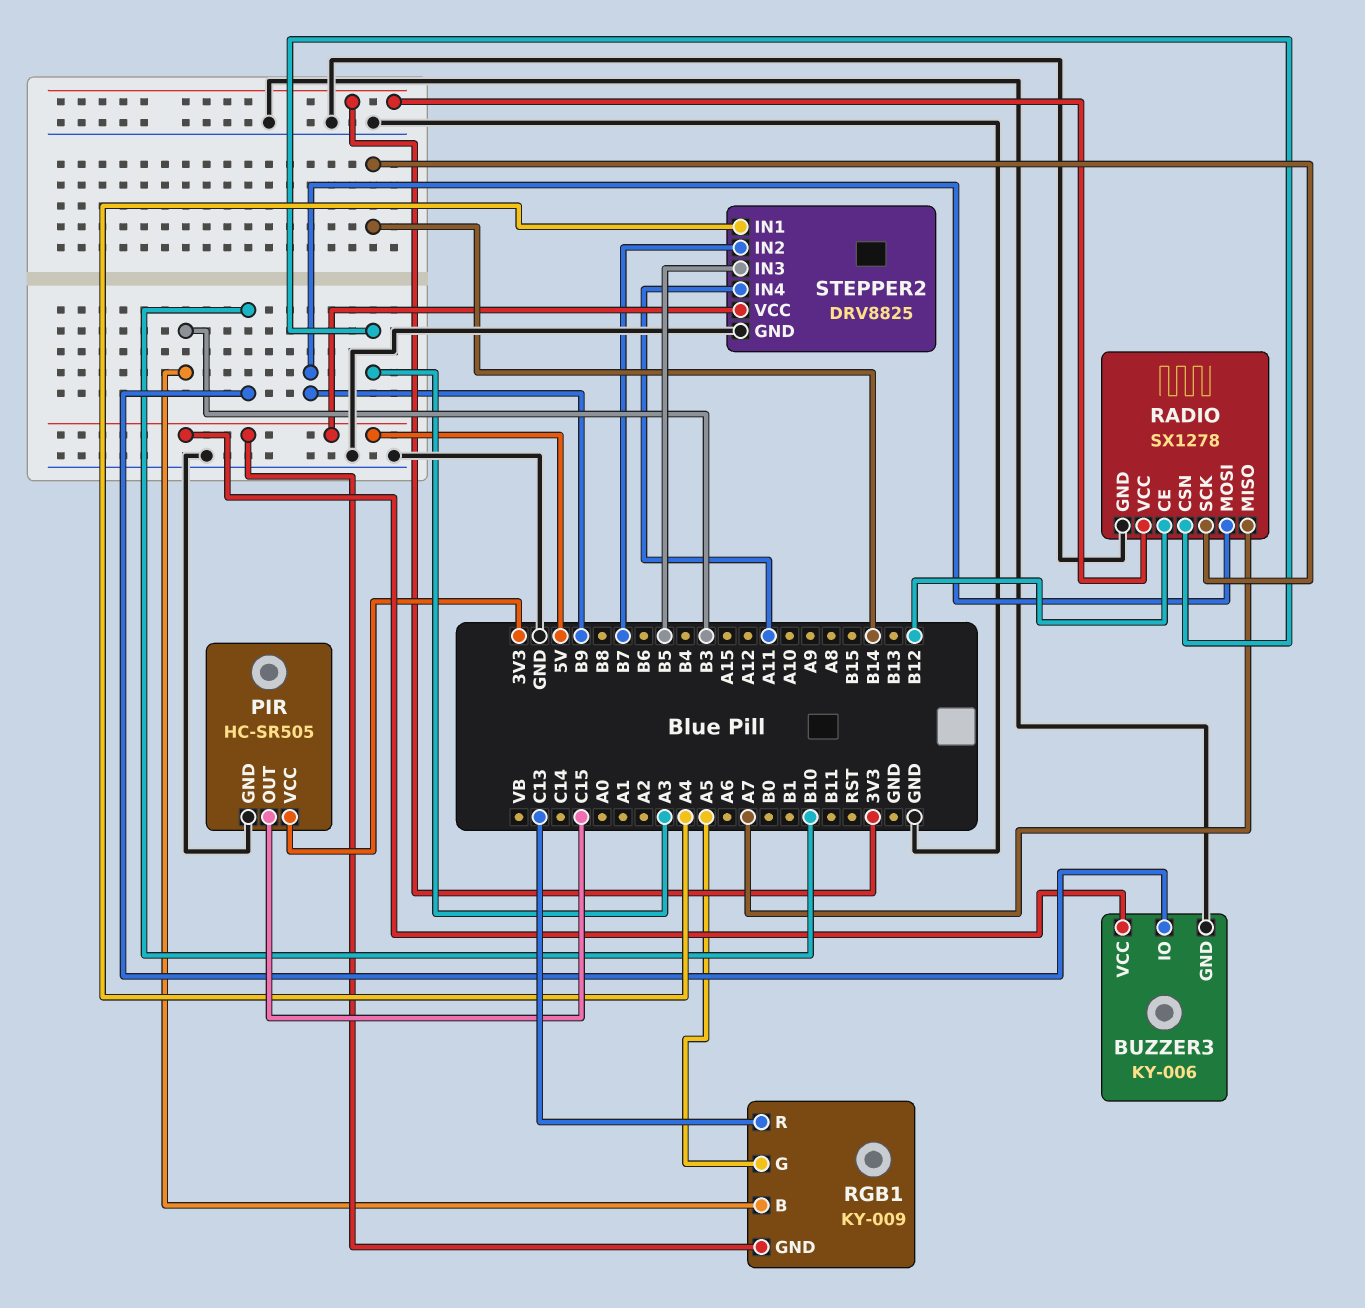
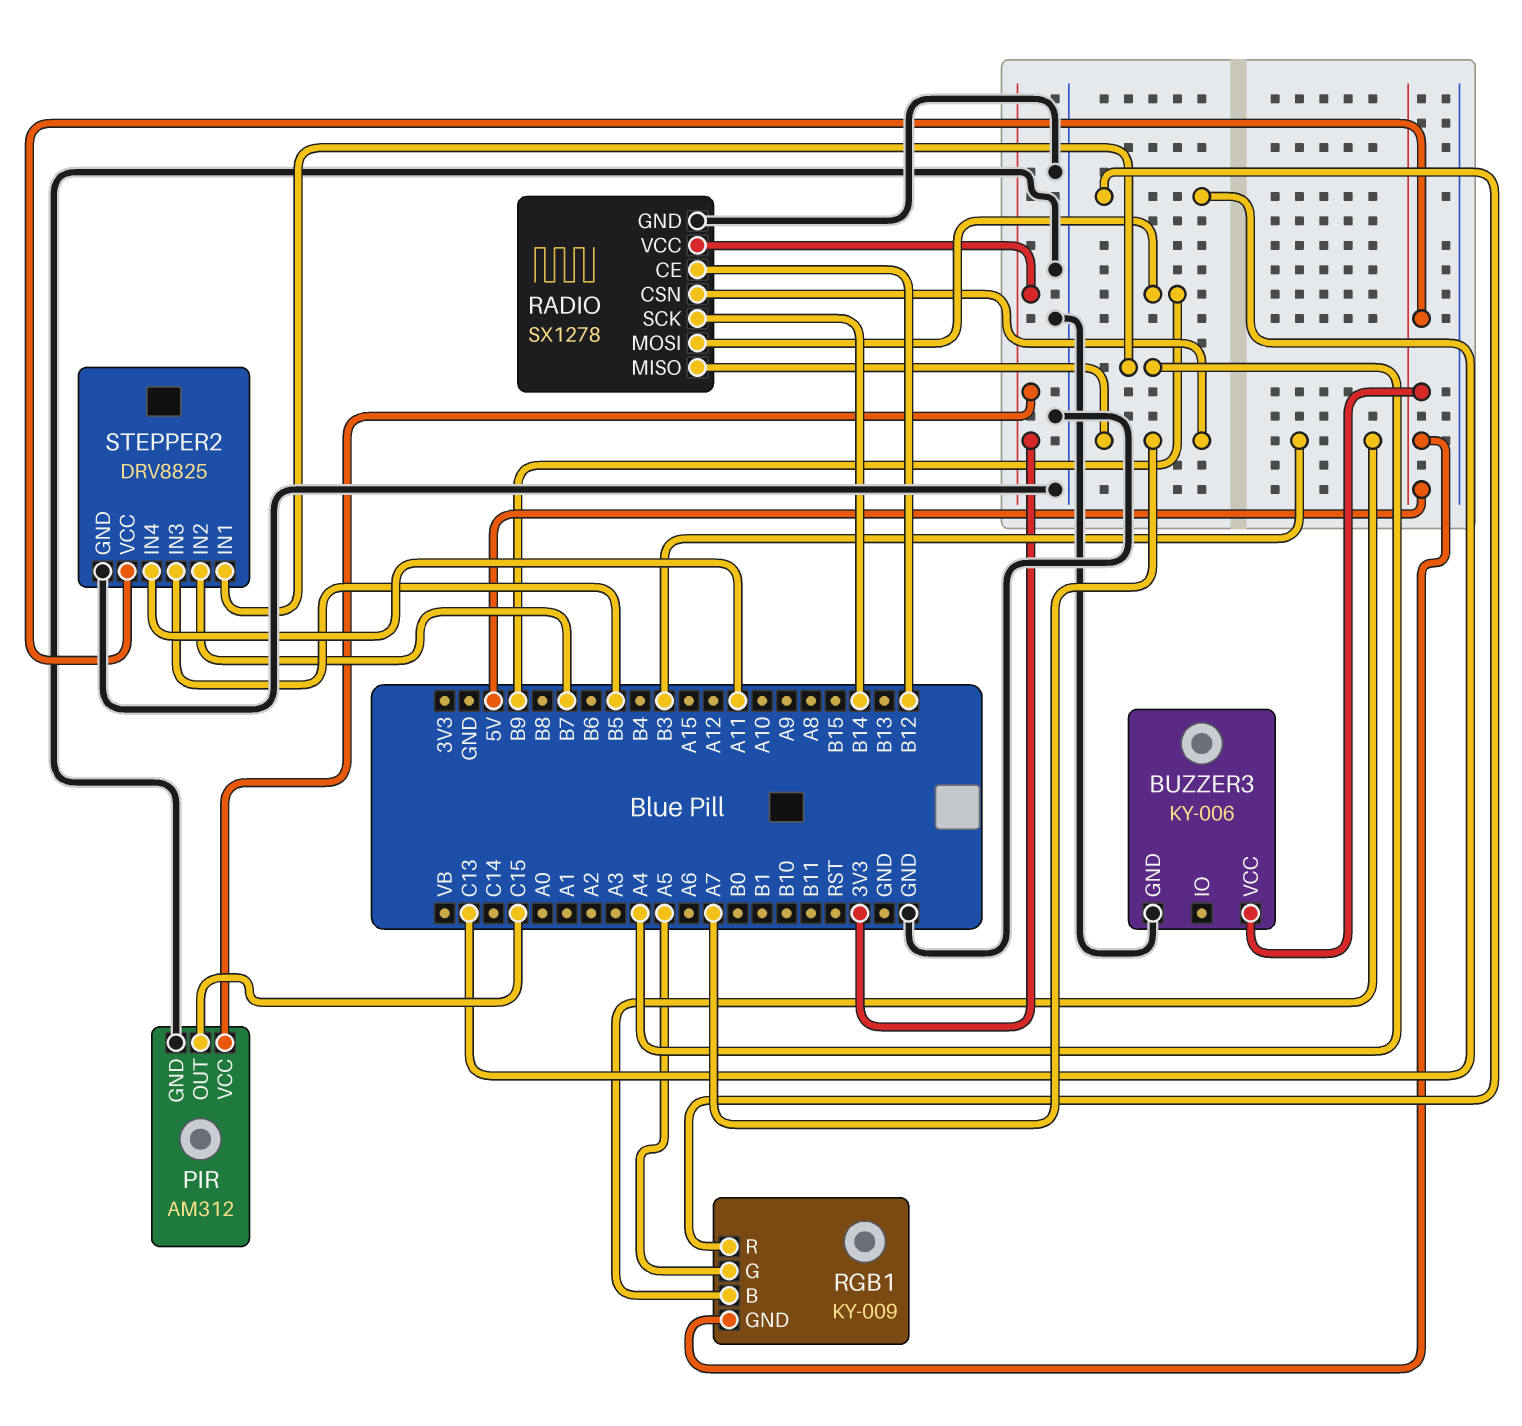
BUZZER3 pin IO: B10 -> none
PIR: HC-SR505 -> AM312
RADIO pin CSN: A3 -> A7

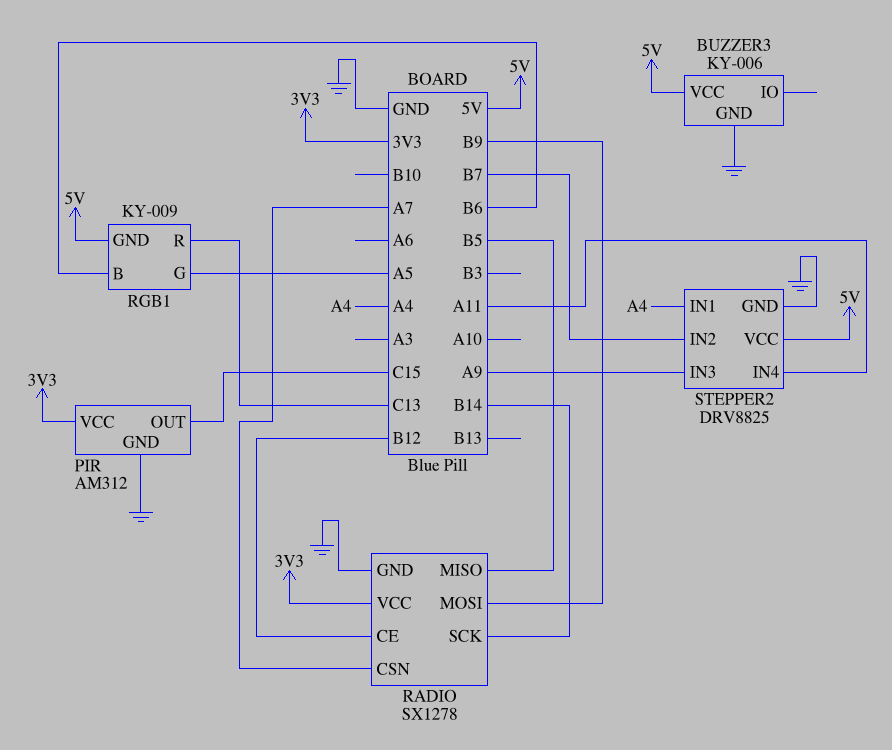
RADIO pin MISO: A7 -> B5
RGB1 pin B: B3 -> B6
STEPPER2 pin IN3: B5 -> A9

